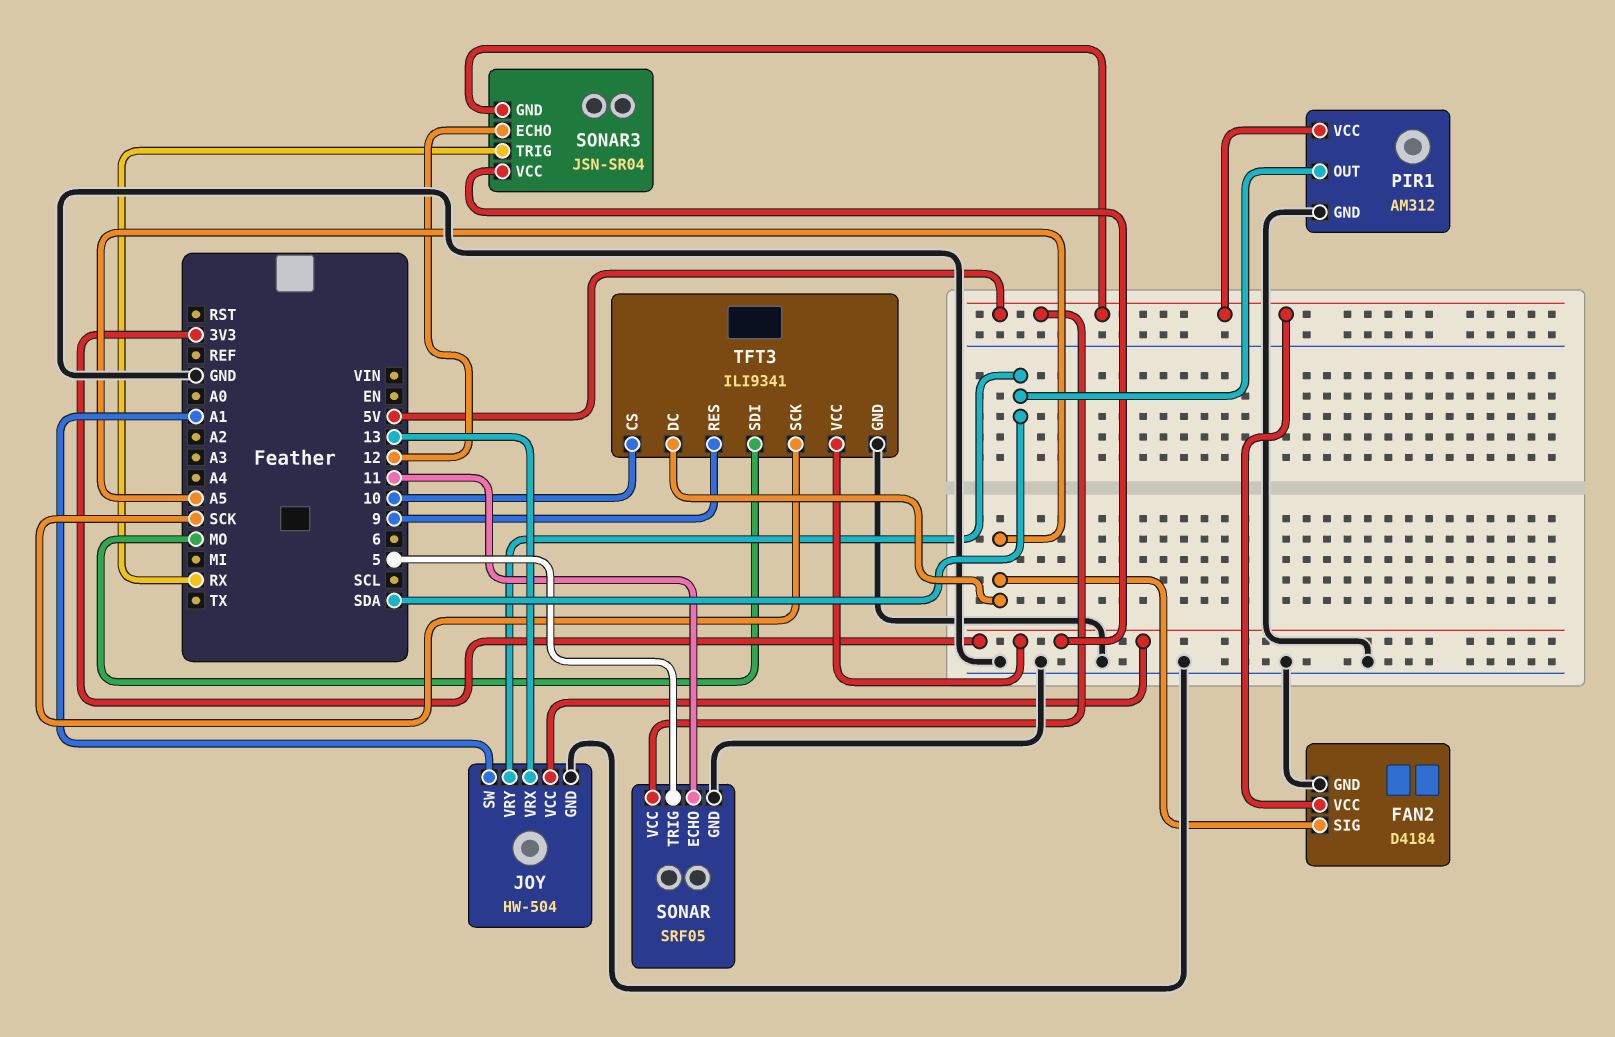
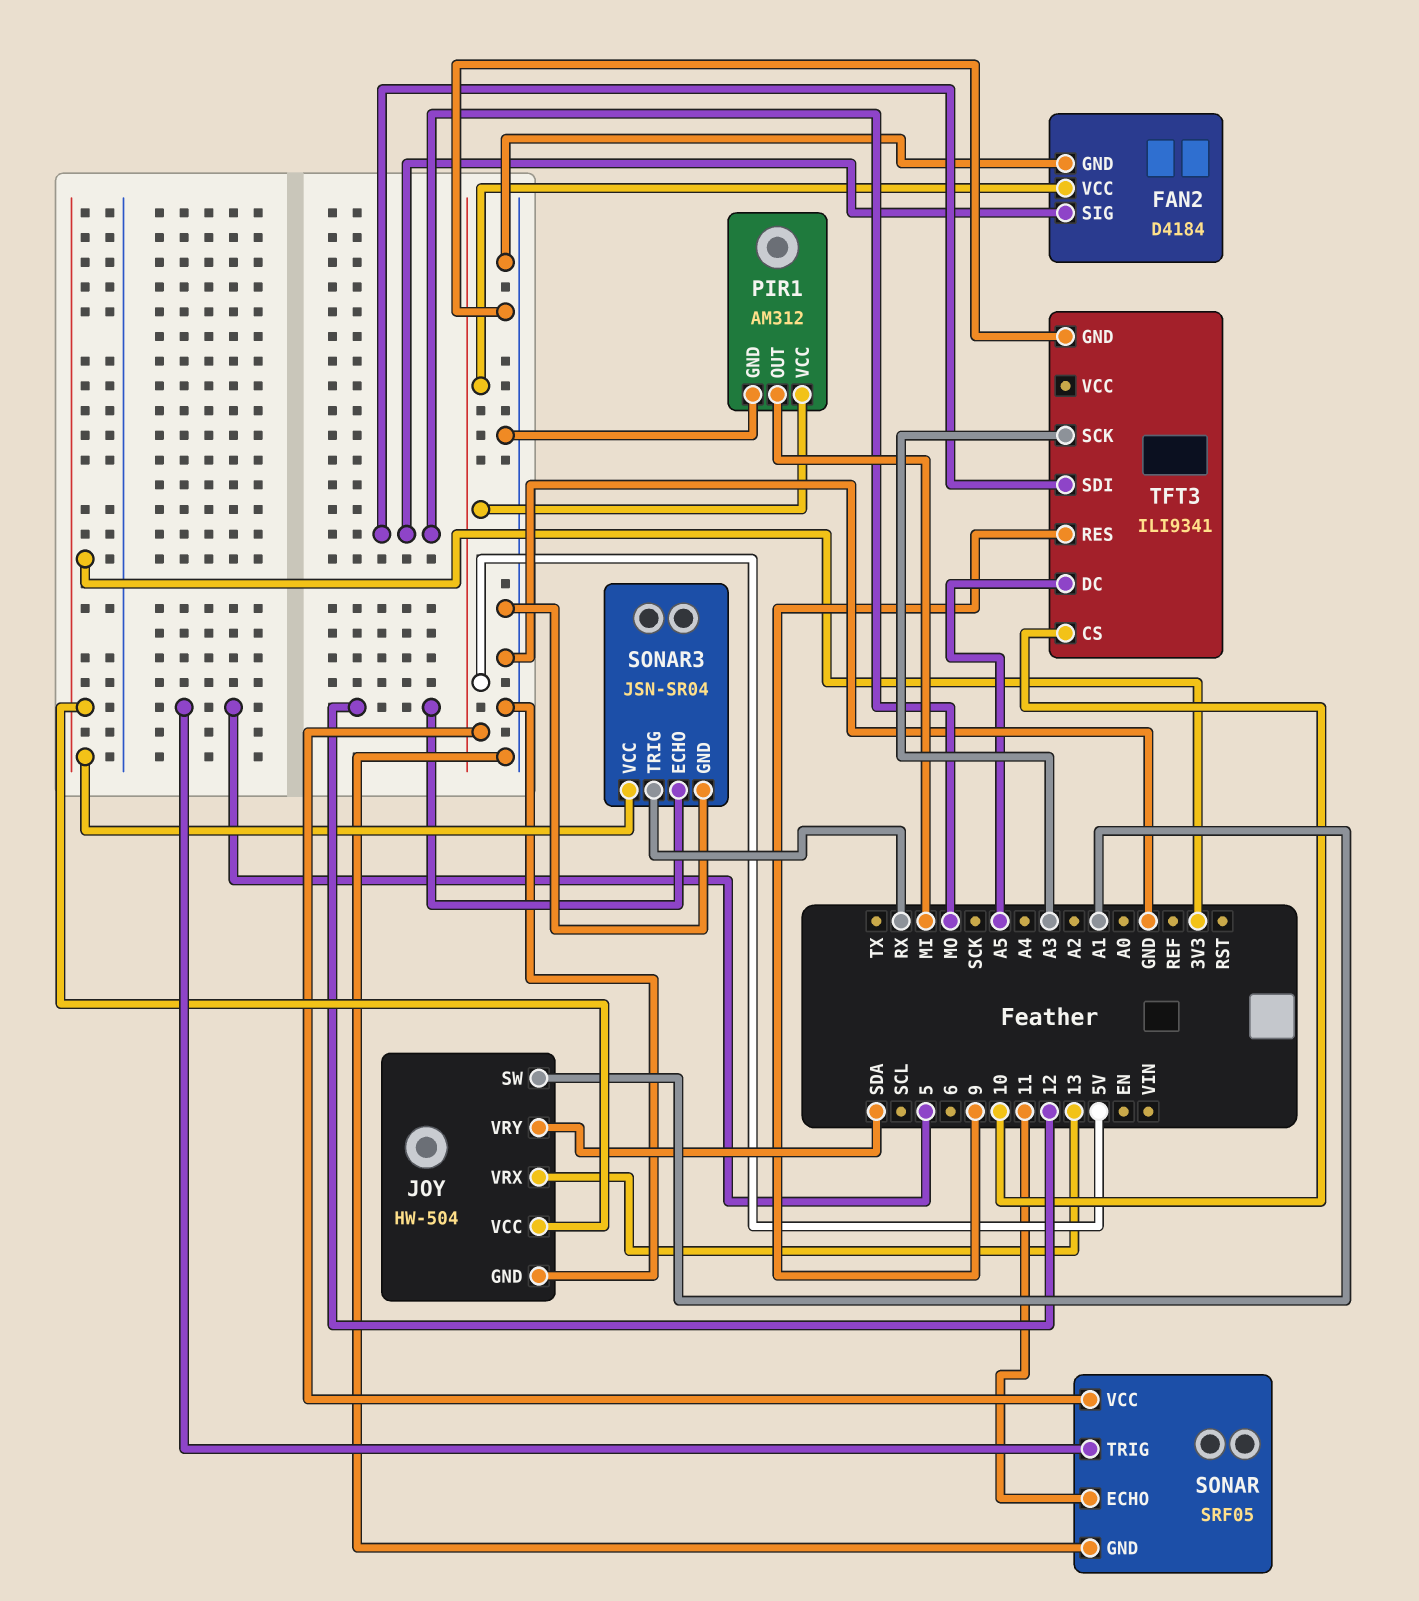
FAN2 pin SIG: A5 -> MO
PIR1 pin OUT: SDA -> MI
SONAR3 pin GND: 5V -> GND
TFT3 pin SCK: SCK -> A3
TFT3 pin VCC: 3V3 -> none

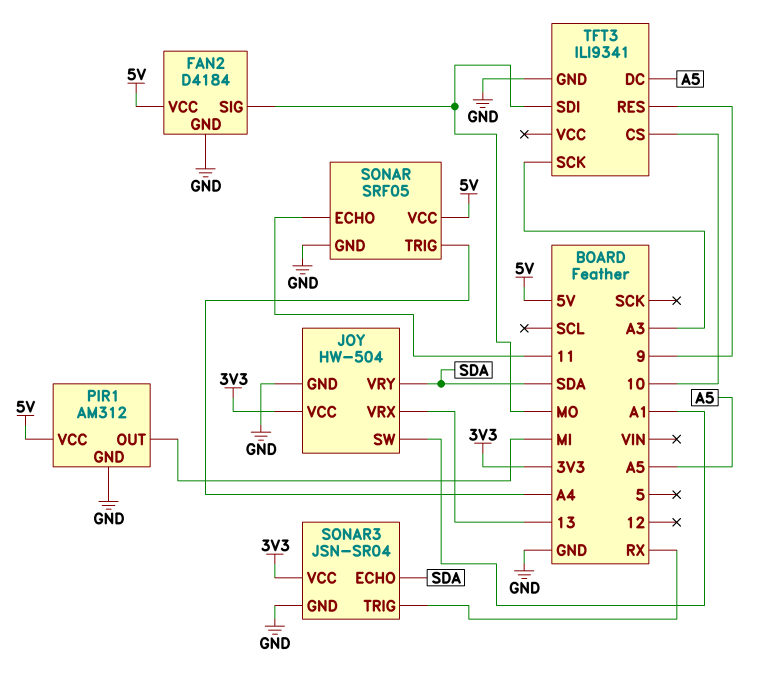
SONAR pin TRIG: 5 -> A4
SONAR3 pin ECHO: 12 -> SDA

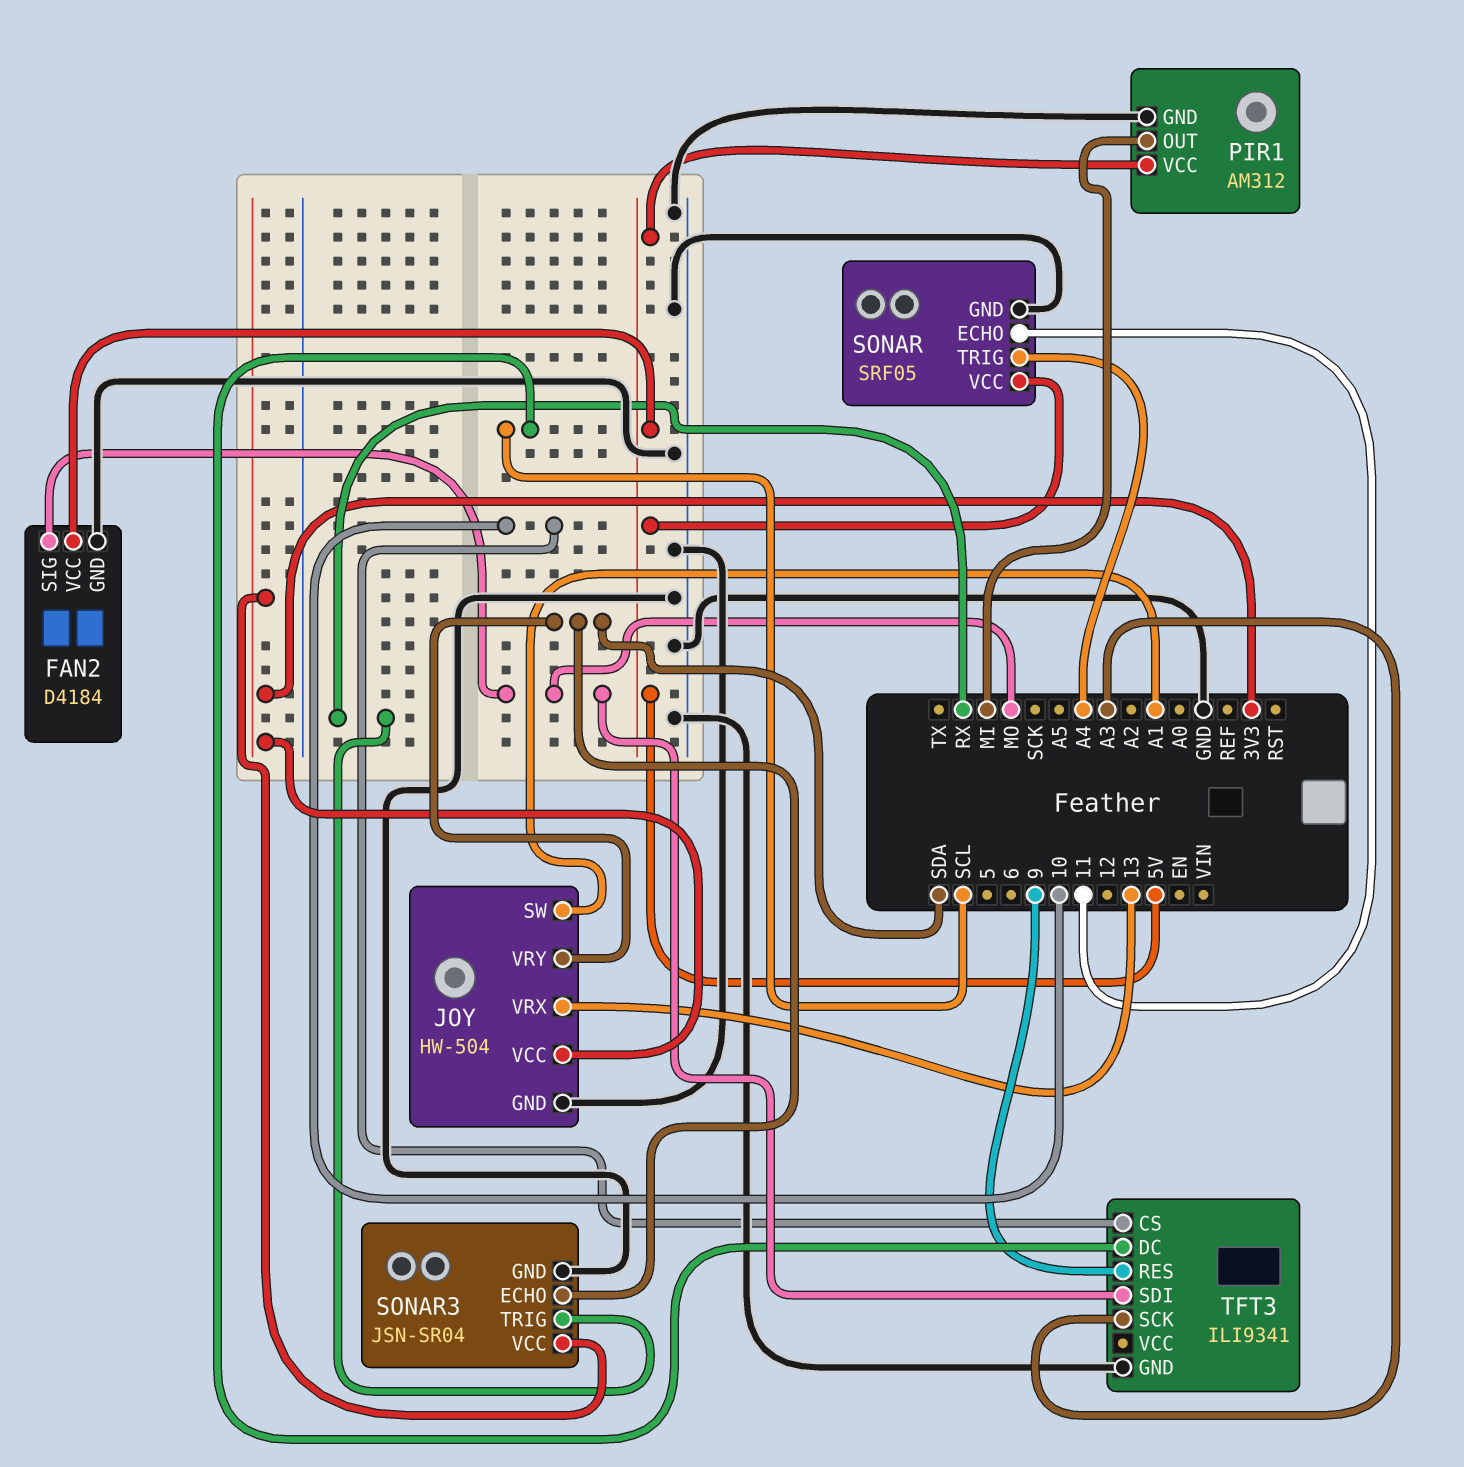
TFT3 pin DC: A5 -> SCL

